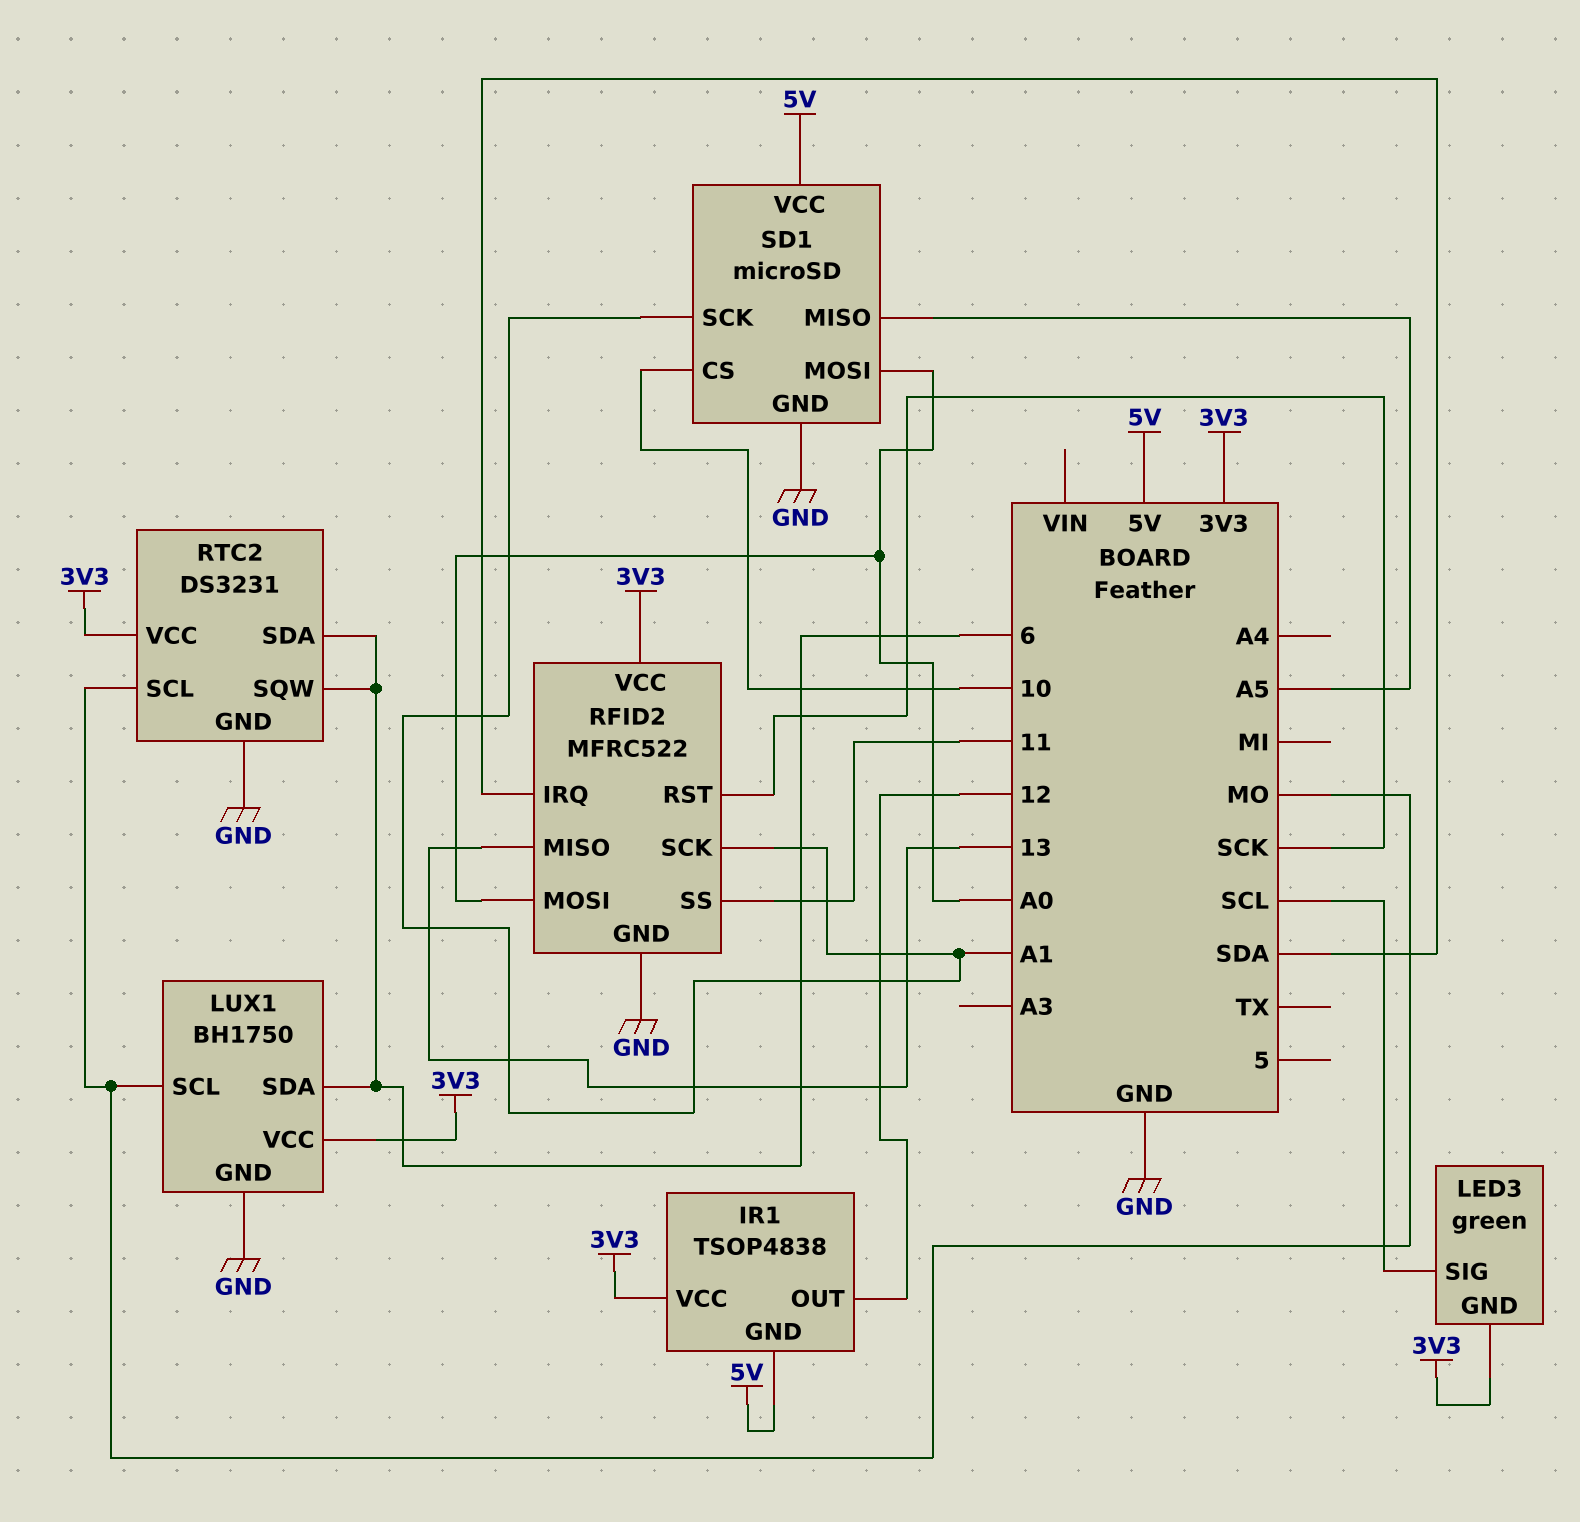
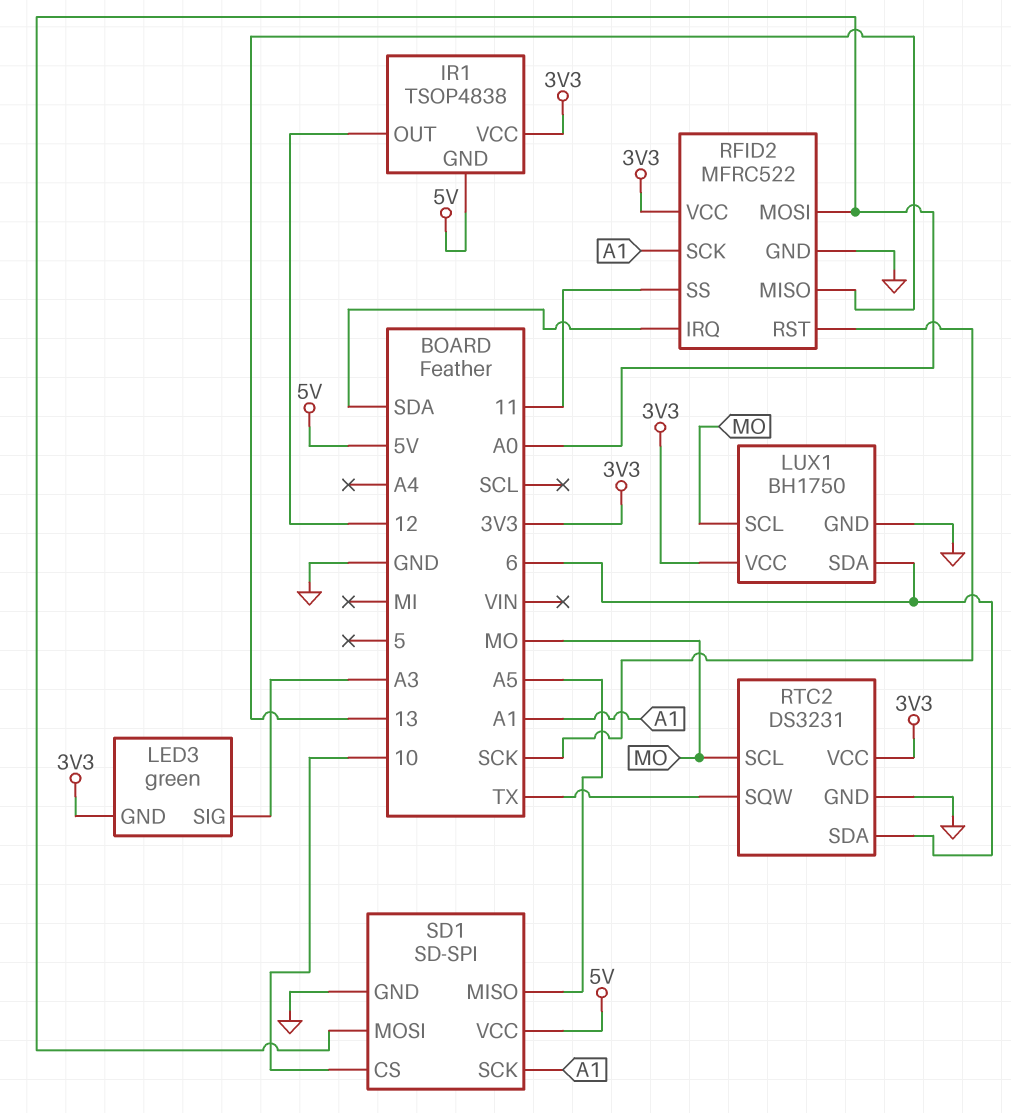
LED3 pin SIG: SCL -> A3
RTC2 pin SQW: 6 -> TX
SD1: microSD -> SD-SPI

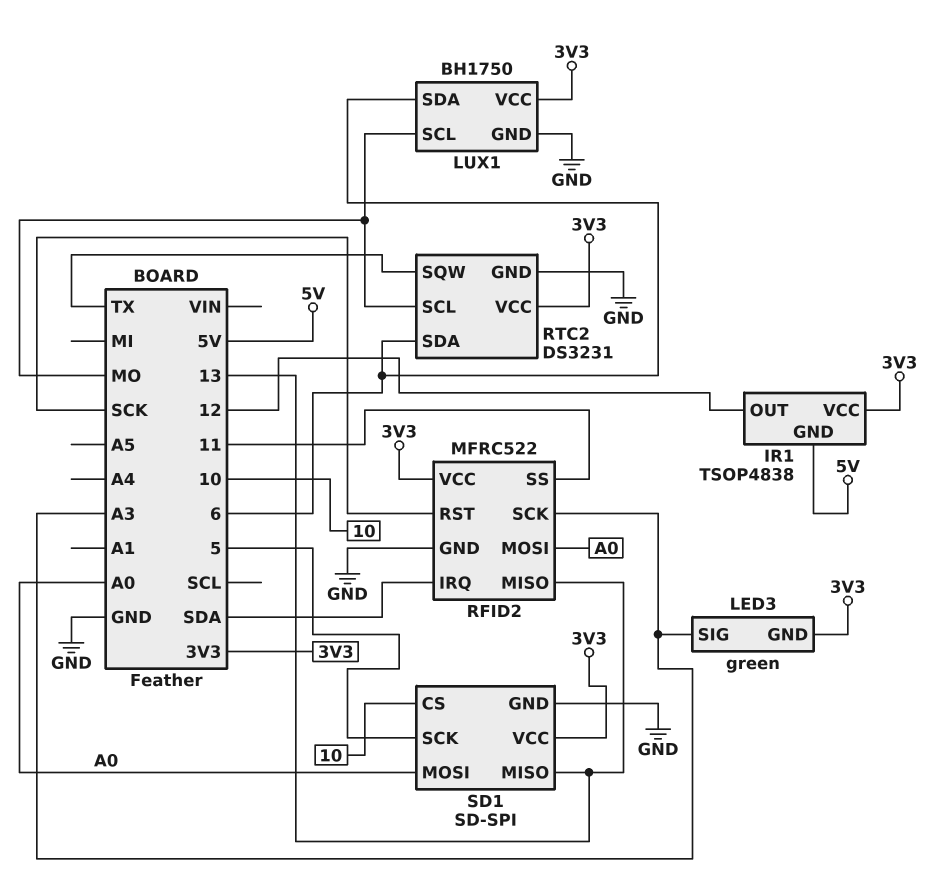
RFID2 pin SCK: A1 -> A3
SD1 pin MISO: A5 -> 13
SD1 pin SCK: A1 -> 5
SD1 pin VCC: 5V -> 3V3

